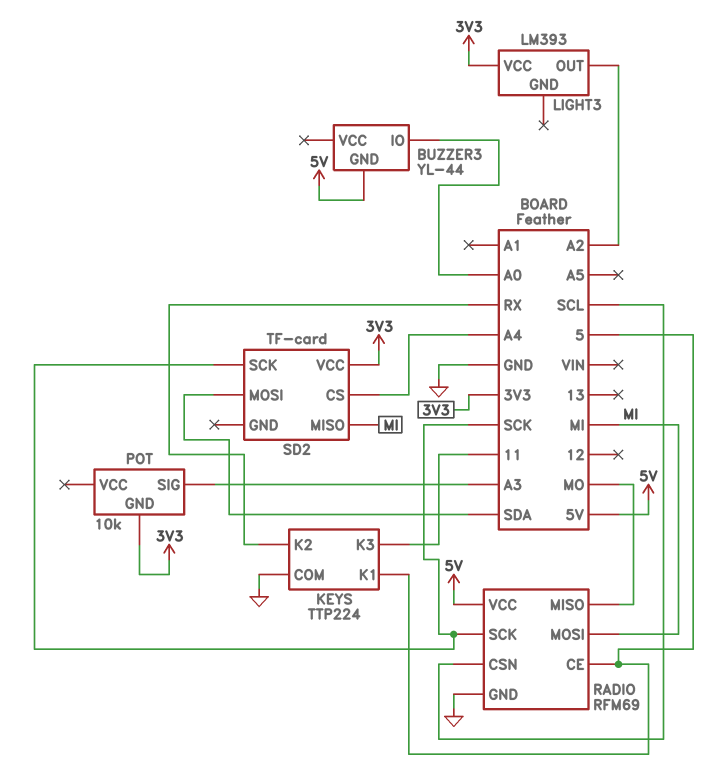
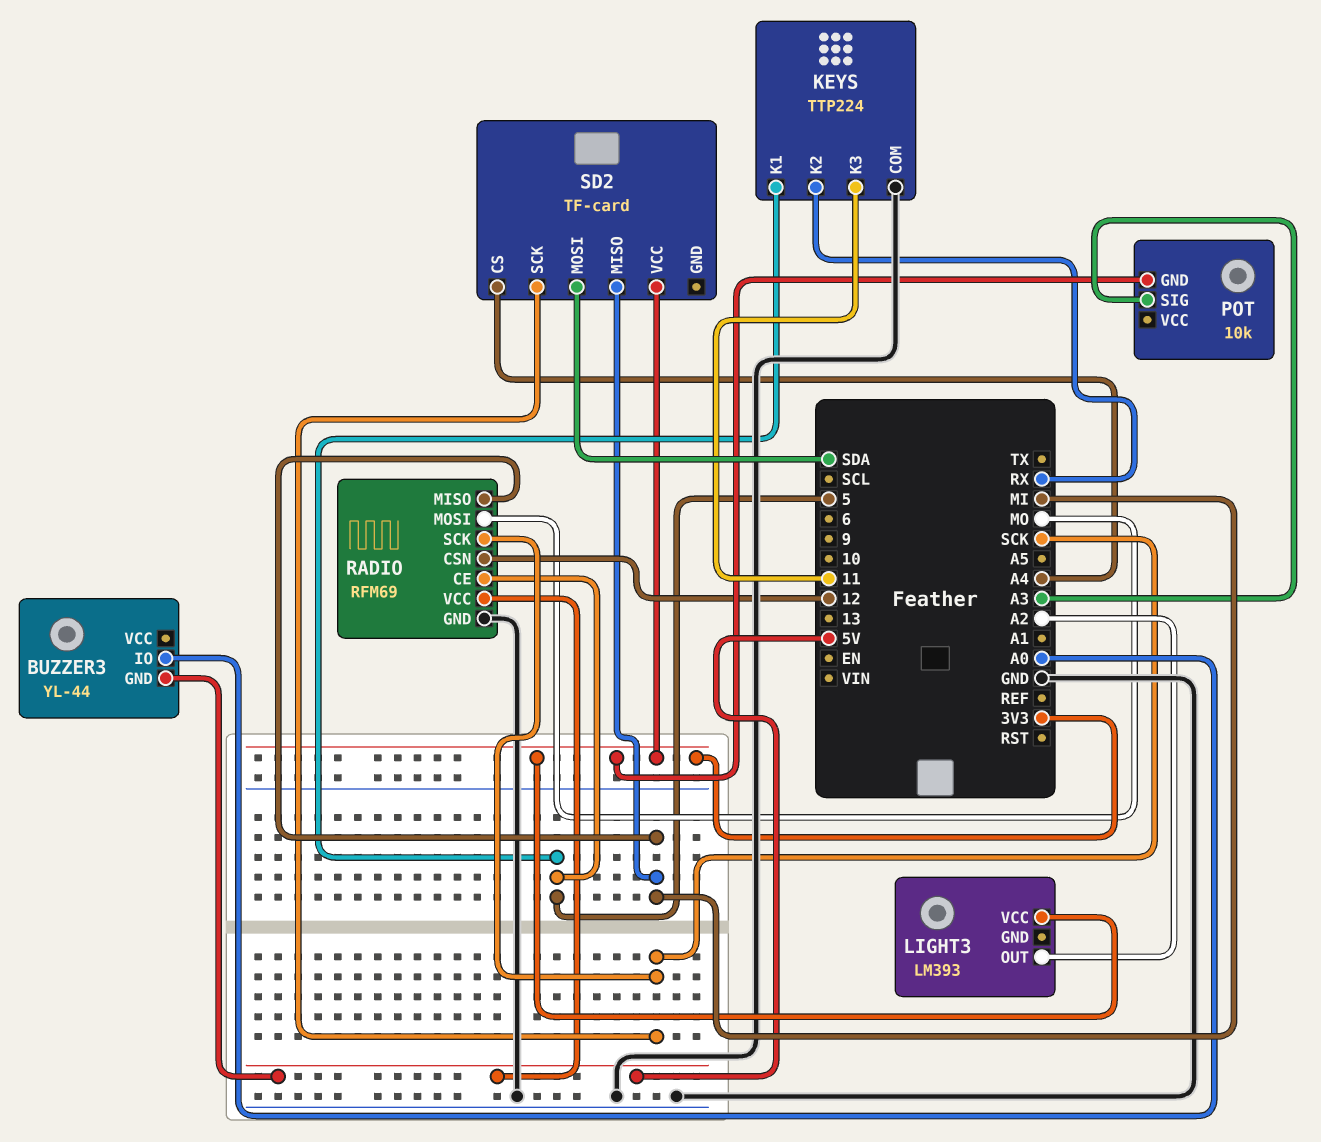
RADIO pin CSN: SCL -> 12
RADIO pin MISO: MO -> MI
RADIO pin MOSI: MI -> MO

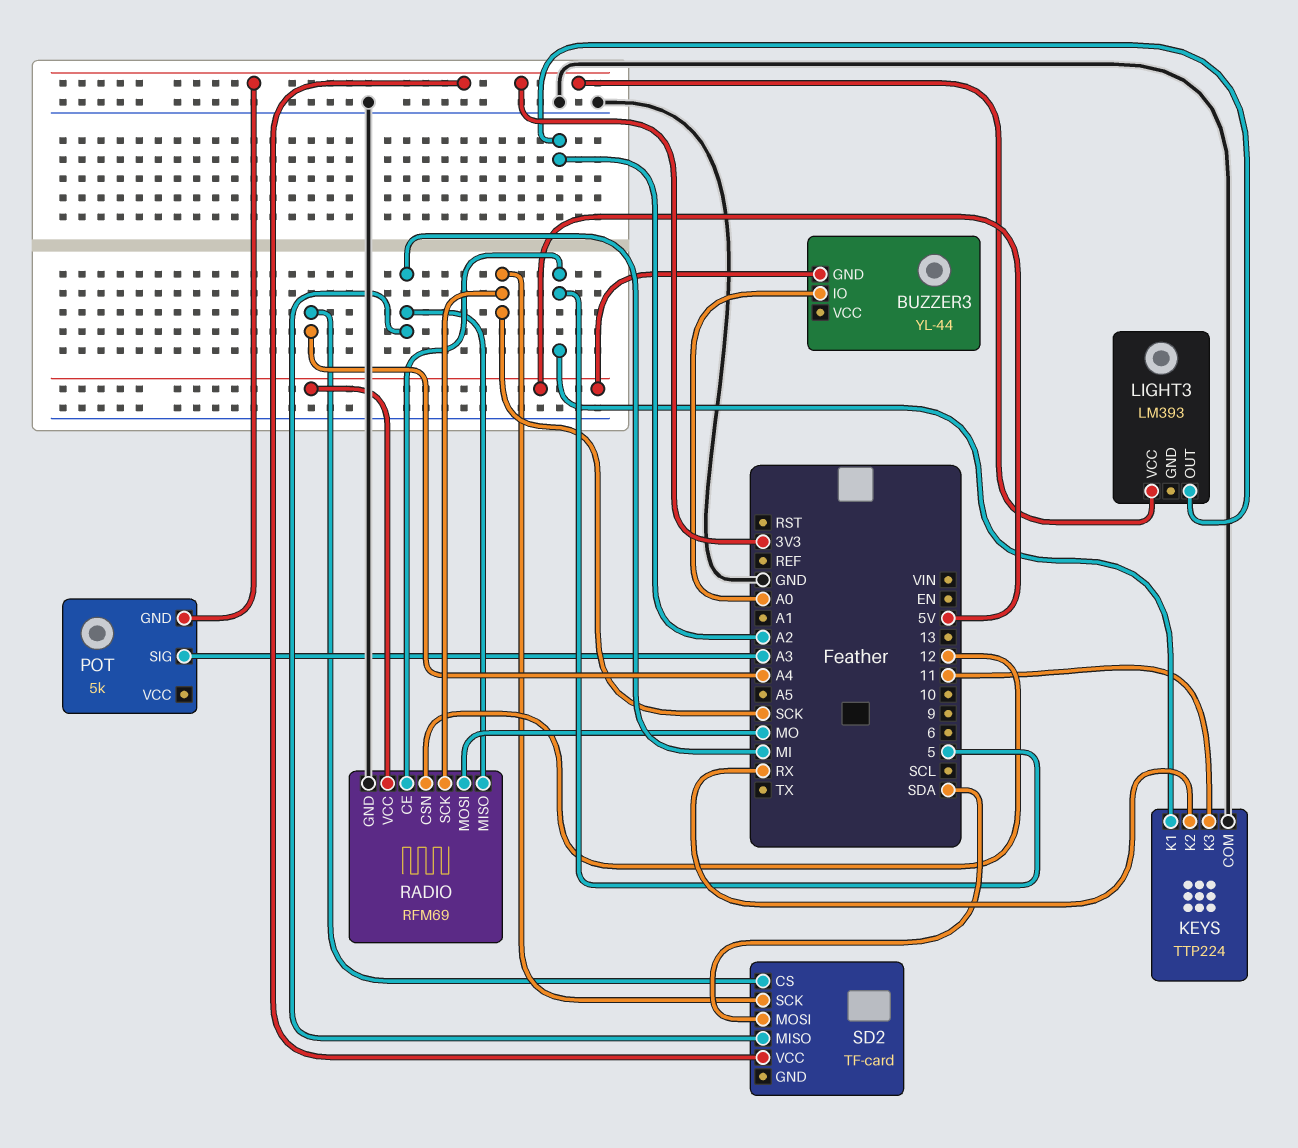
POT: 10k -> 5k

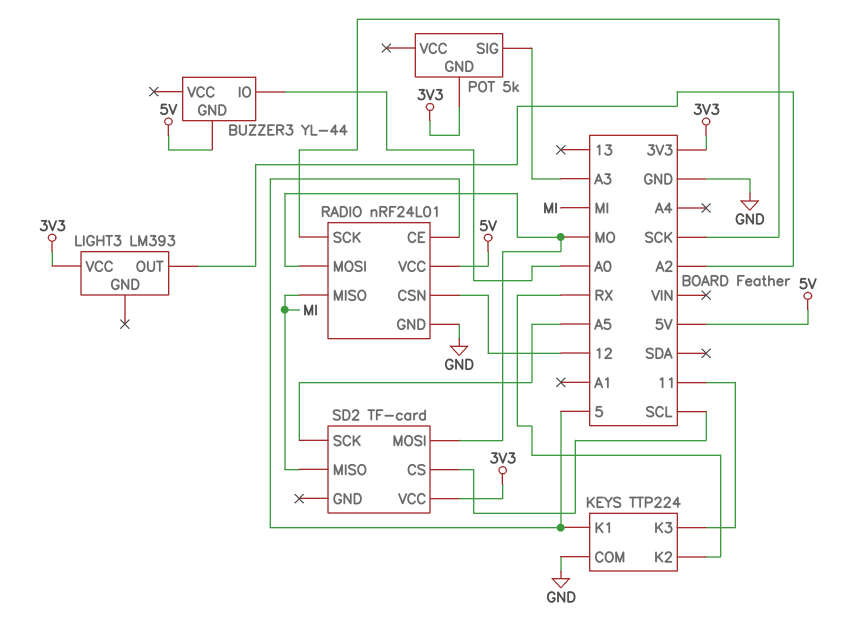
RADIO: RFM69 -> nRF24L01
SD2 pin CS: A4 -> SCL
SD2 pin MOSI: SDA -> MO
SD2 pin SCK: SCK -> A5

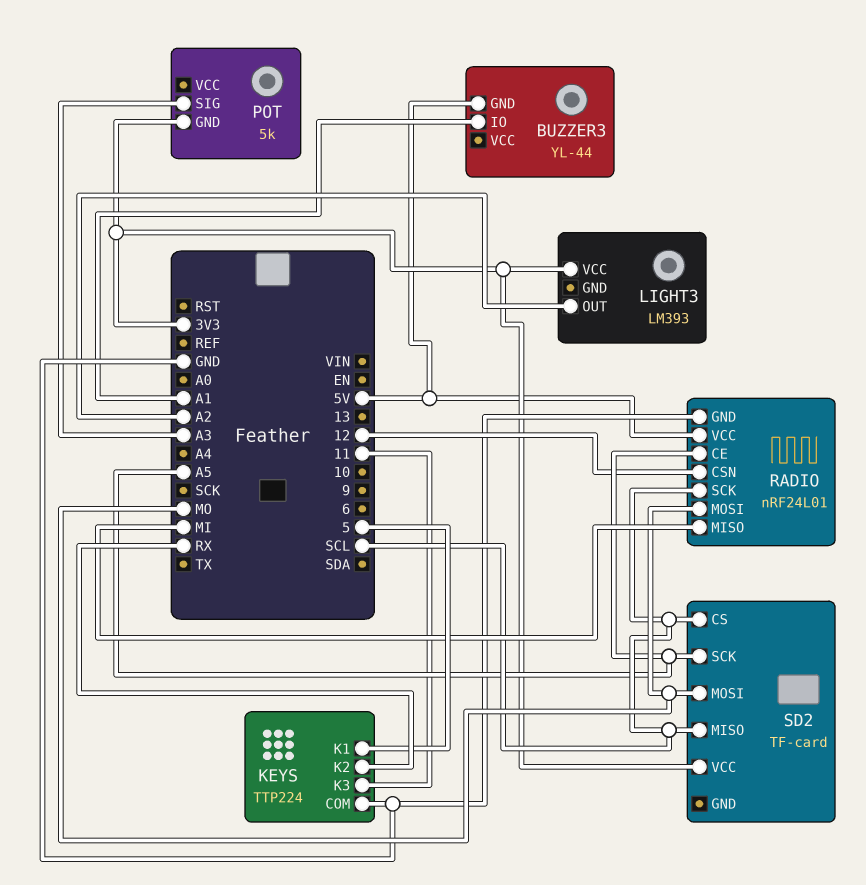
BUZZER3 pin IO: A0 -> A1
RADIO pin CE: 5 -> A5
RADIO pin SCK: SCK -> SCL
SD2 pin MISO: MI -> SCL

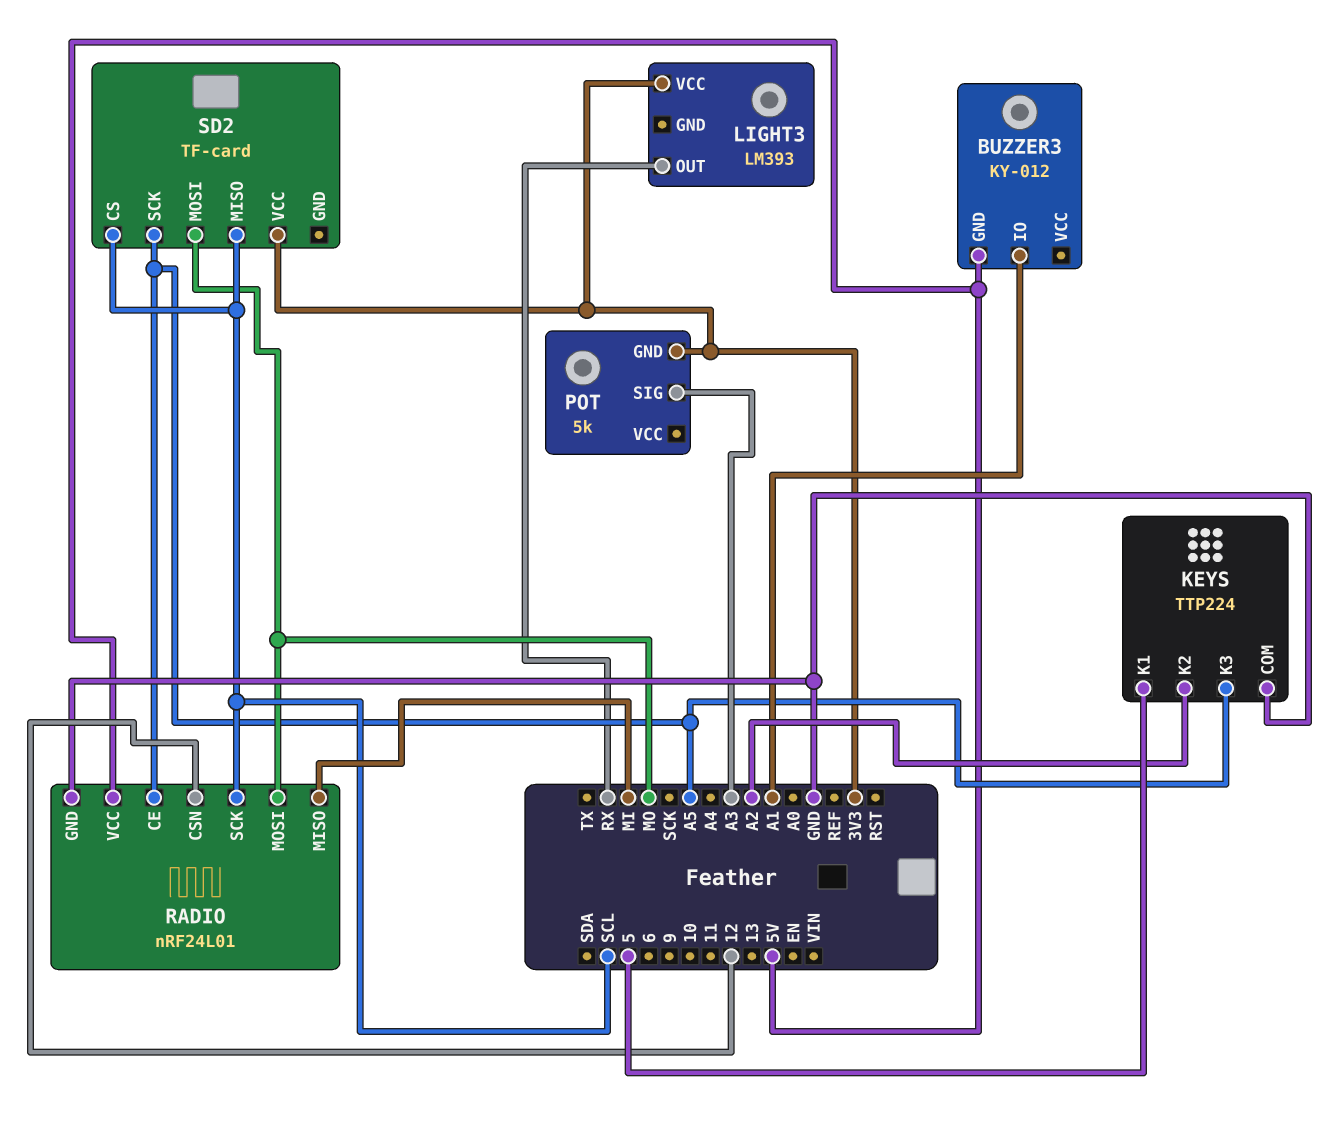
BUZZER3: YL-44 -> KY-012
KEYS pin K2: RX -> A2
KEYS pin K3: 11 -> A5
LIGHT3 pin OUT: A2 -> RX

